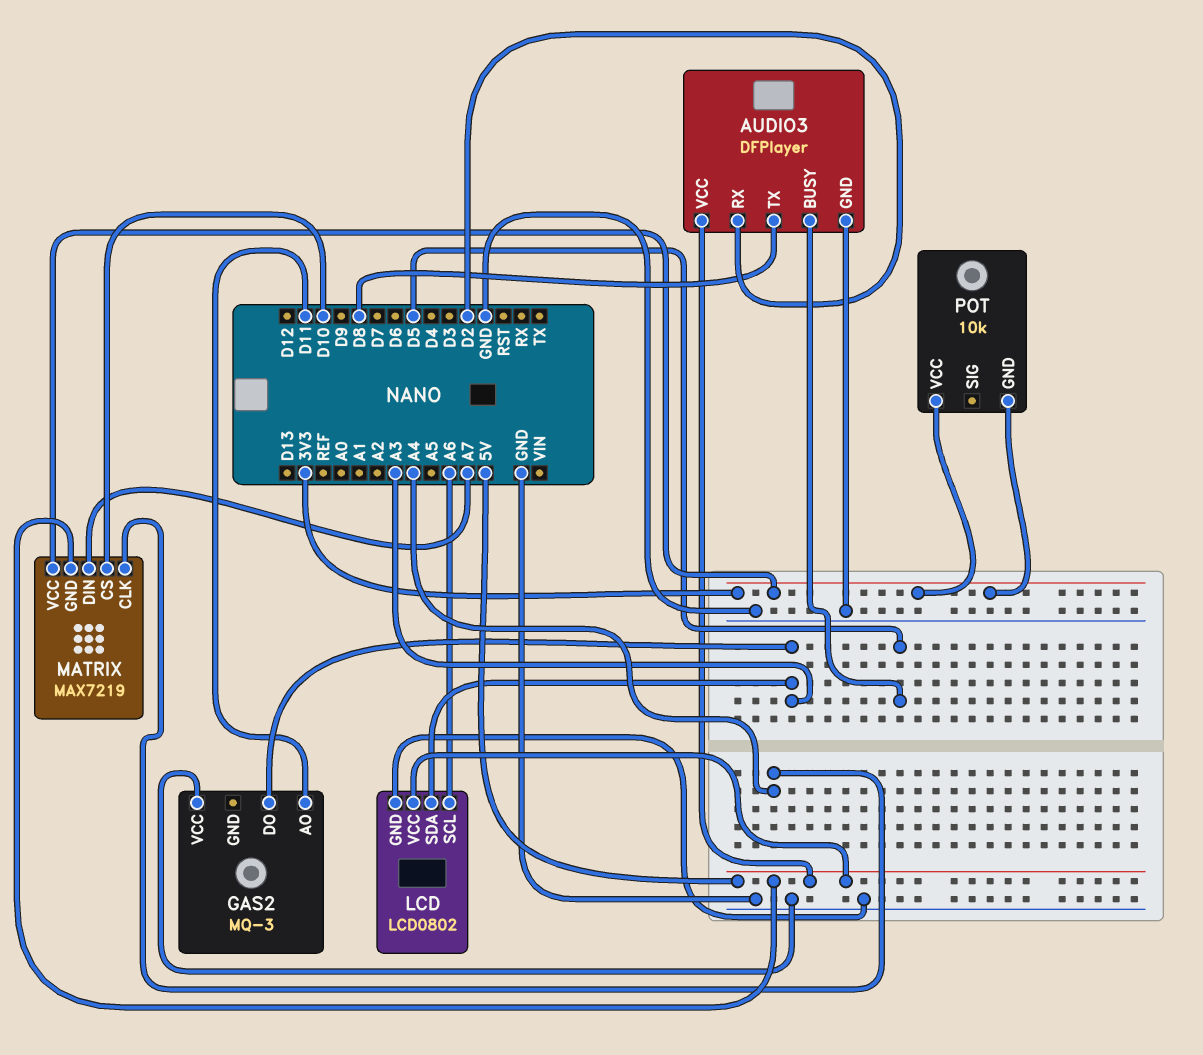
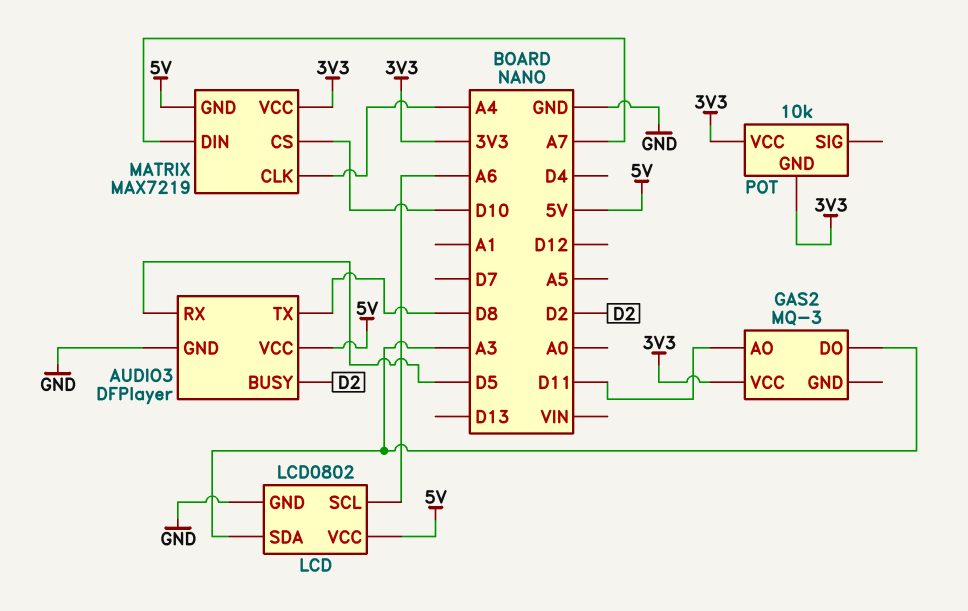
AUDIO3 pin BUSY: D5 -> D2
AUDIO3 pin RX: D2 -> D5
GAS2 pin VCC: GND -> 3V3

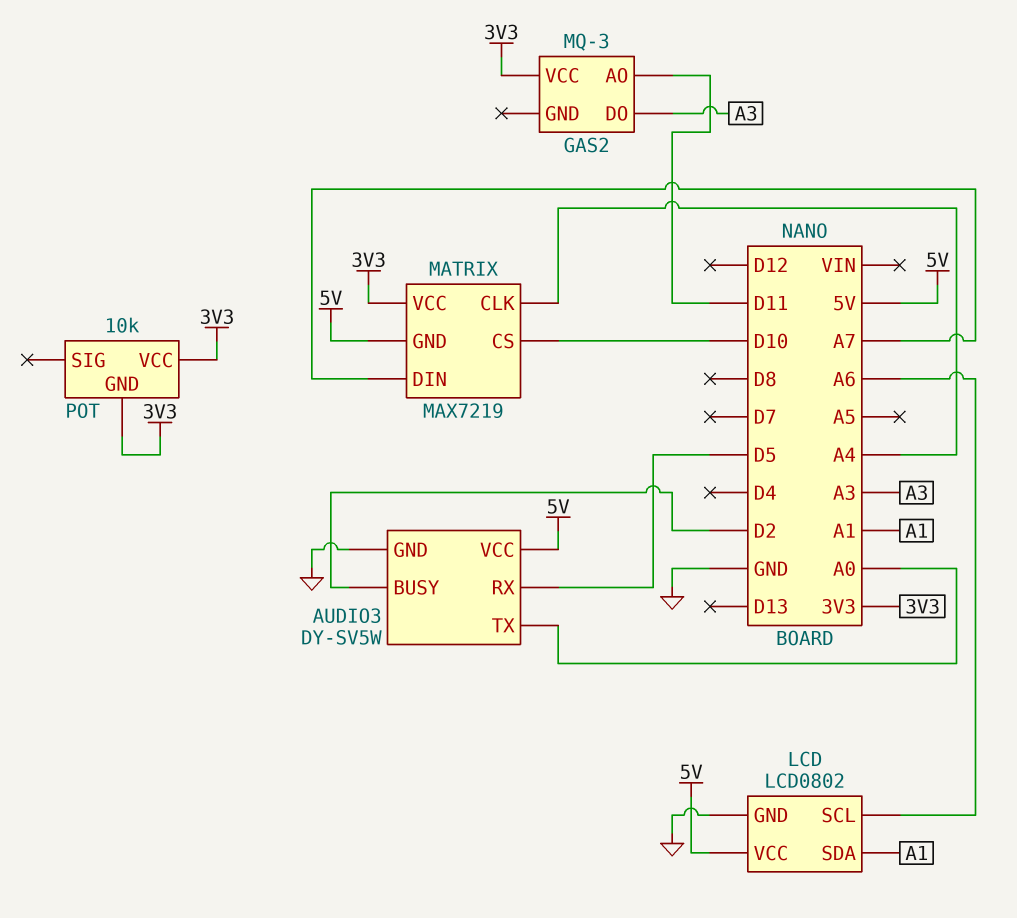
AUDIO3: DFPlayer -> DY-SV5W
AUDIO3 pin TX: D8 -> A0
LCD pin SDA: A3 -> A1

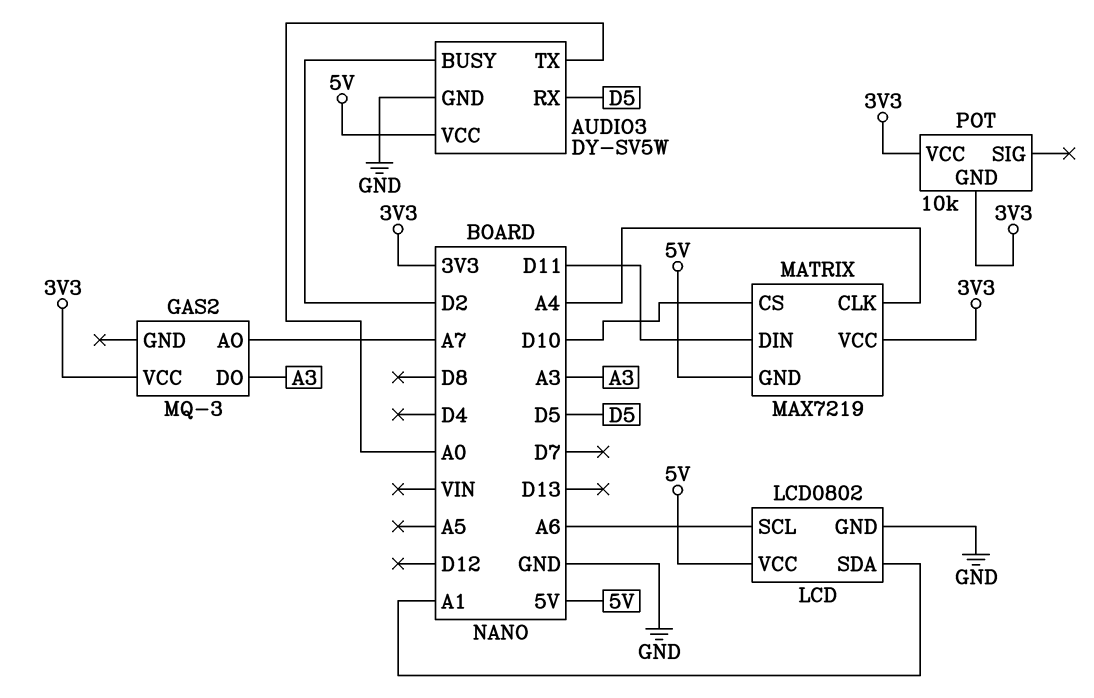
GAS2 pin AO: D11 -> A7
MATRIX pin DIN: A7 -> D11

